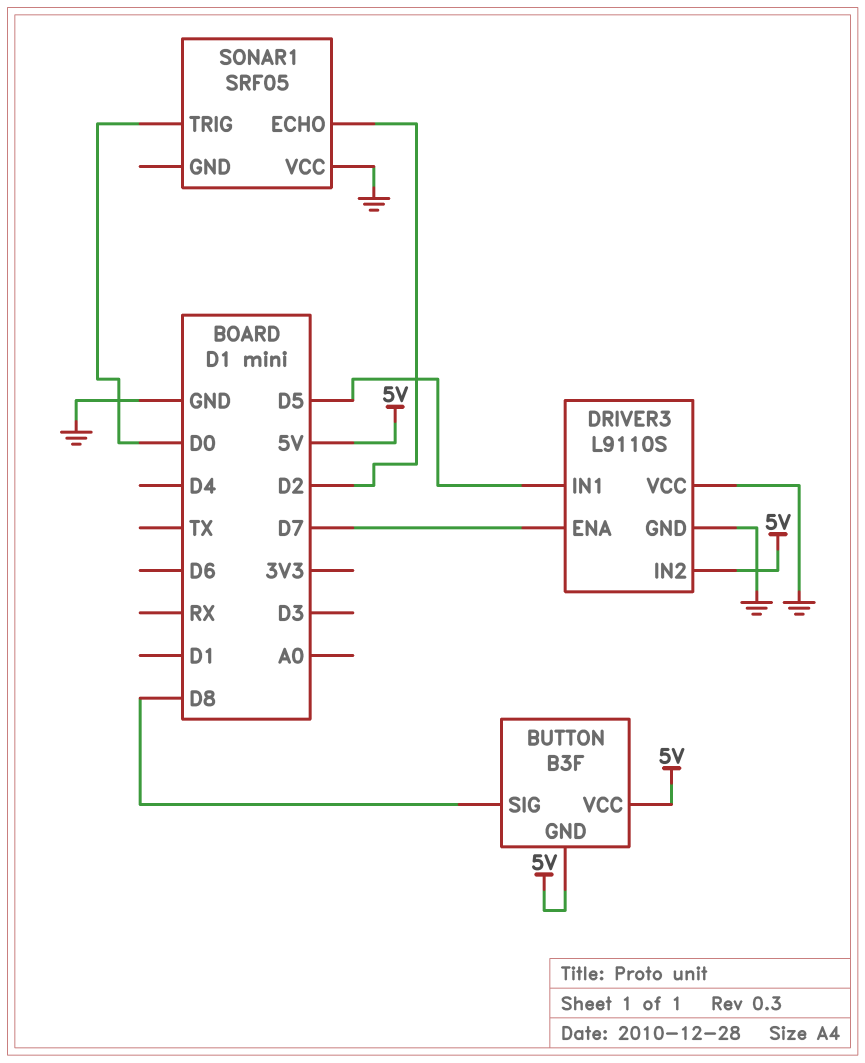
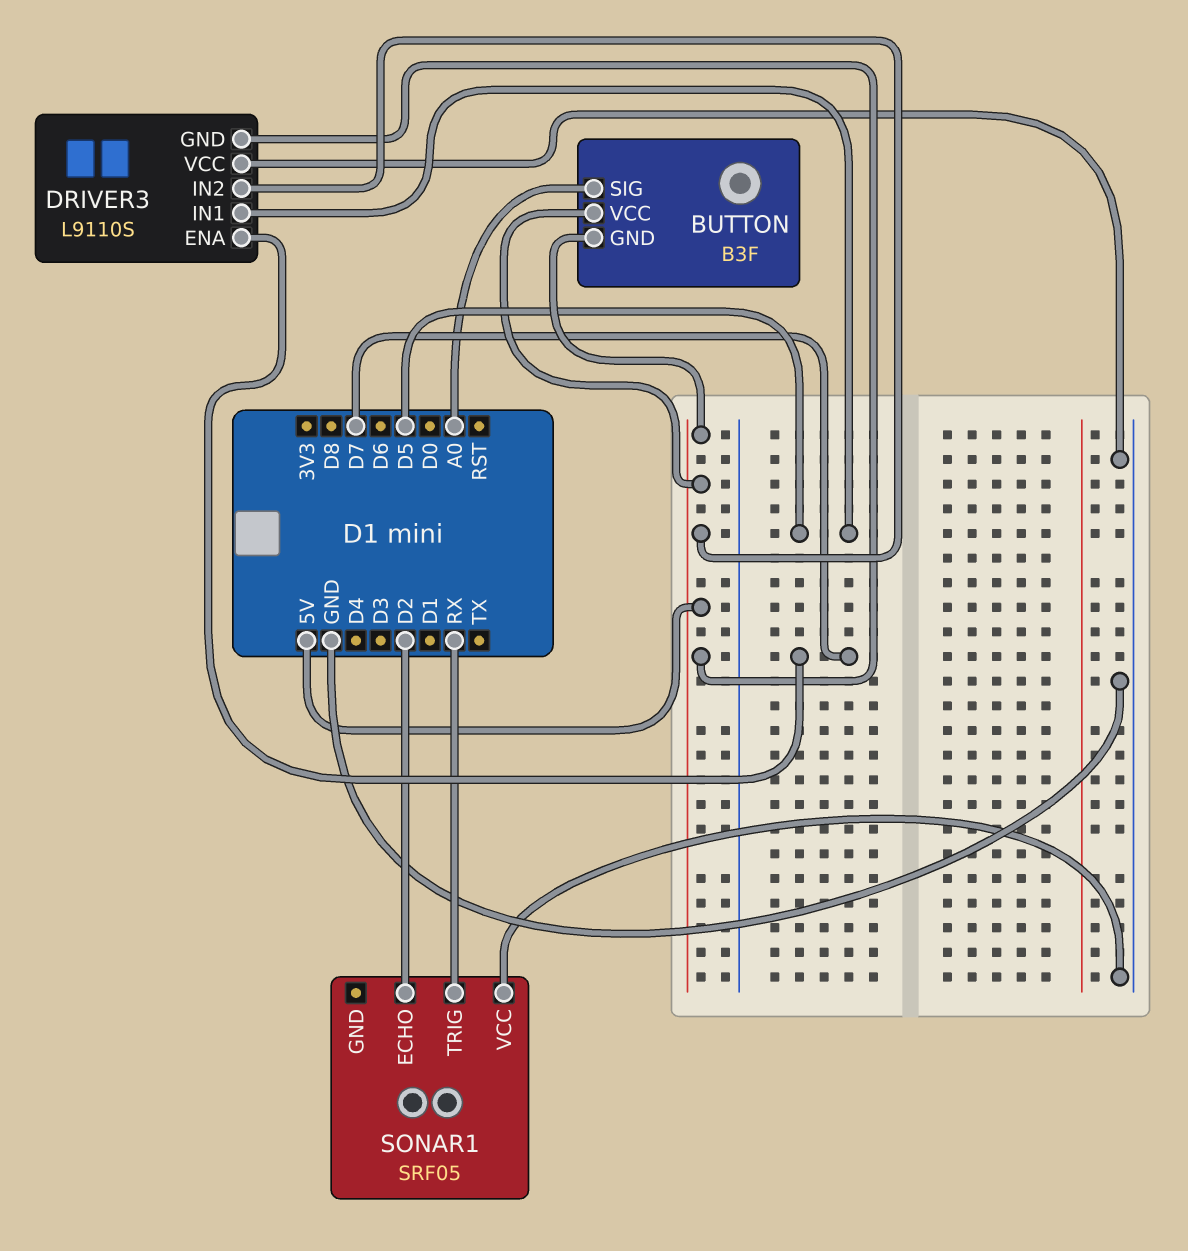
BUTTON pin SIG: D8 -> A0
DRIVER3 pin GND: GND -> 5V
SONAR1 pin TRIG: D0 -> RX

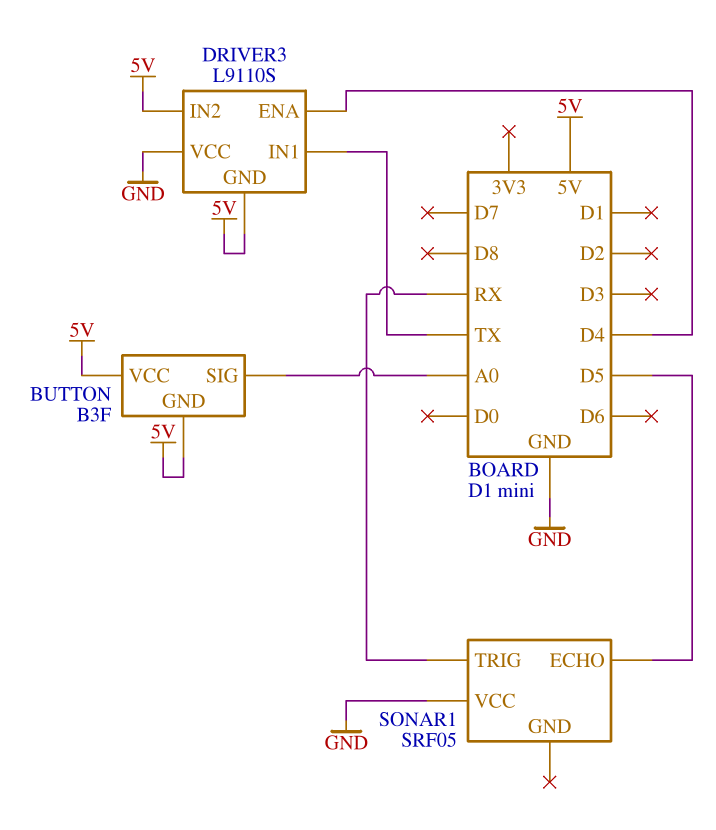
DRIVER3 pin ENA: D7 -> D4
DRIVER3 pin IN1: D5 -> TX
SONAR1 pin ECHO: D2 -> D5

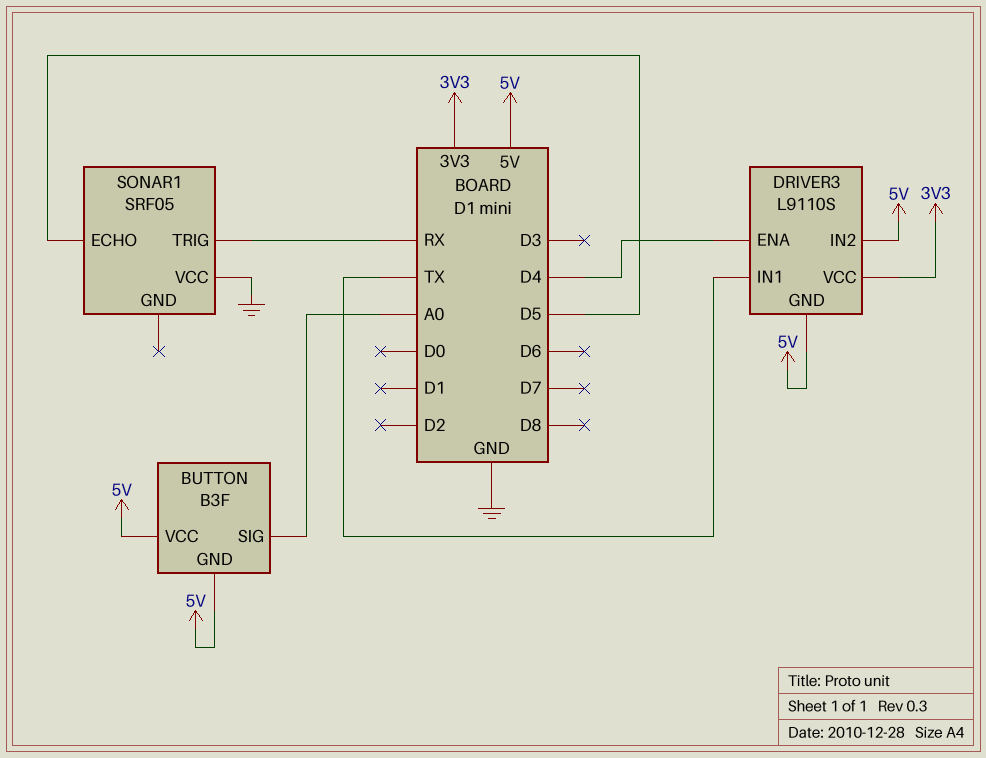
DRIVER3 pin VCC: GND -> 3V3

